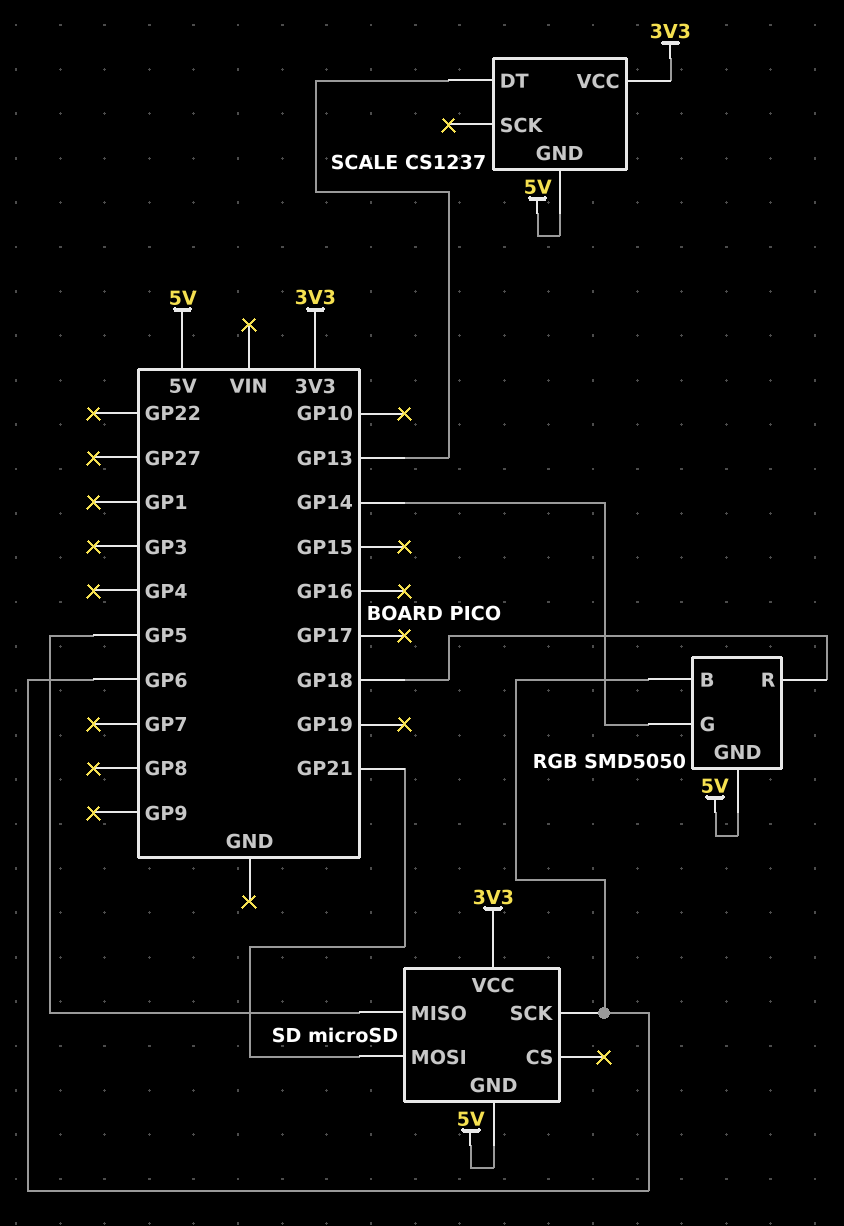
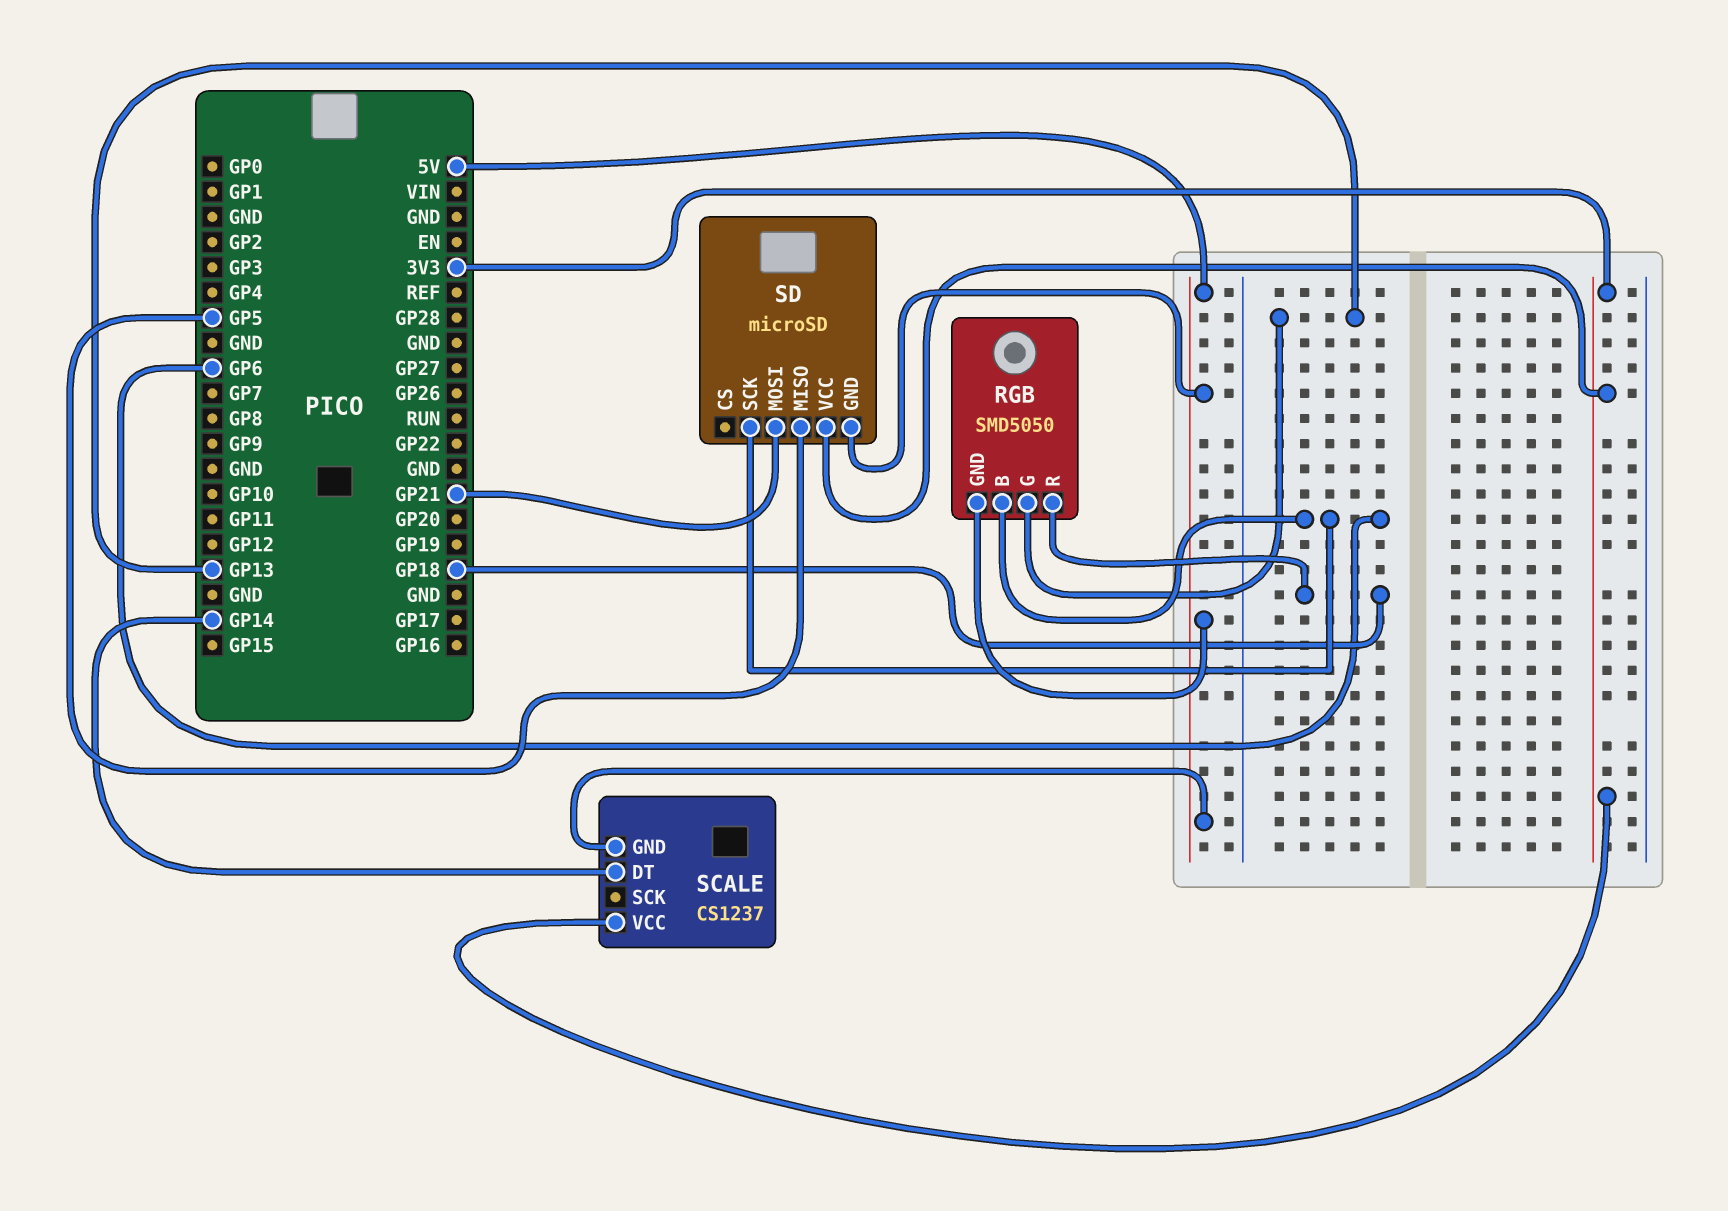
RGB pin G: GP14 -> GP13
SCALE pin DT: GP13 -> GP14

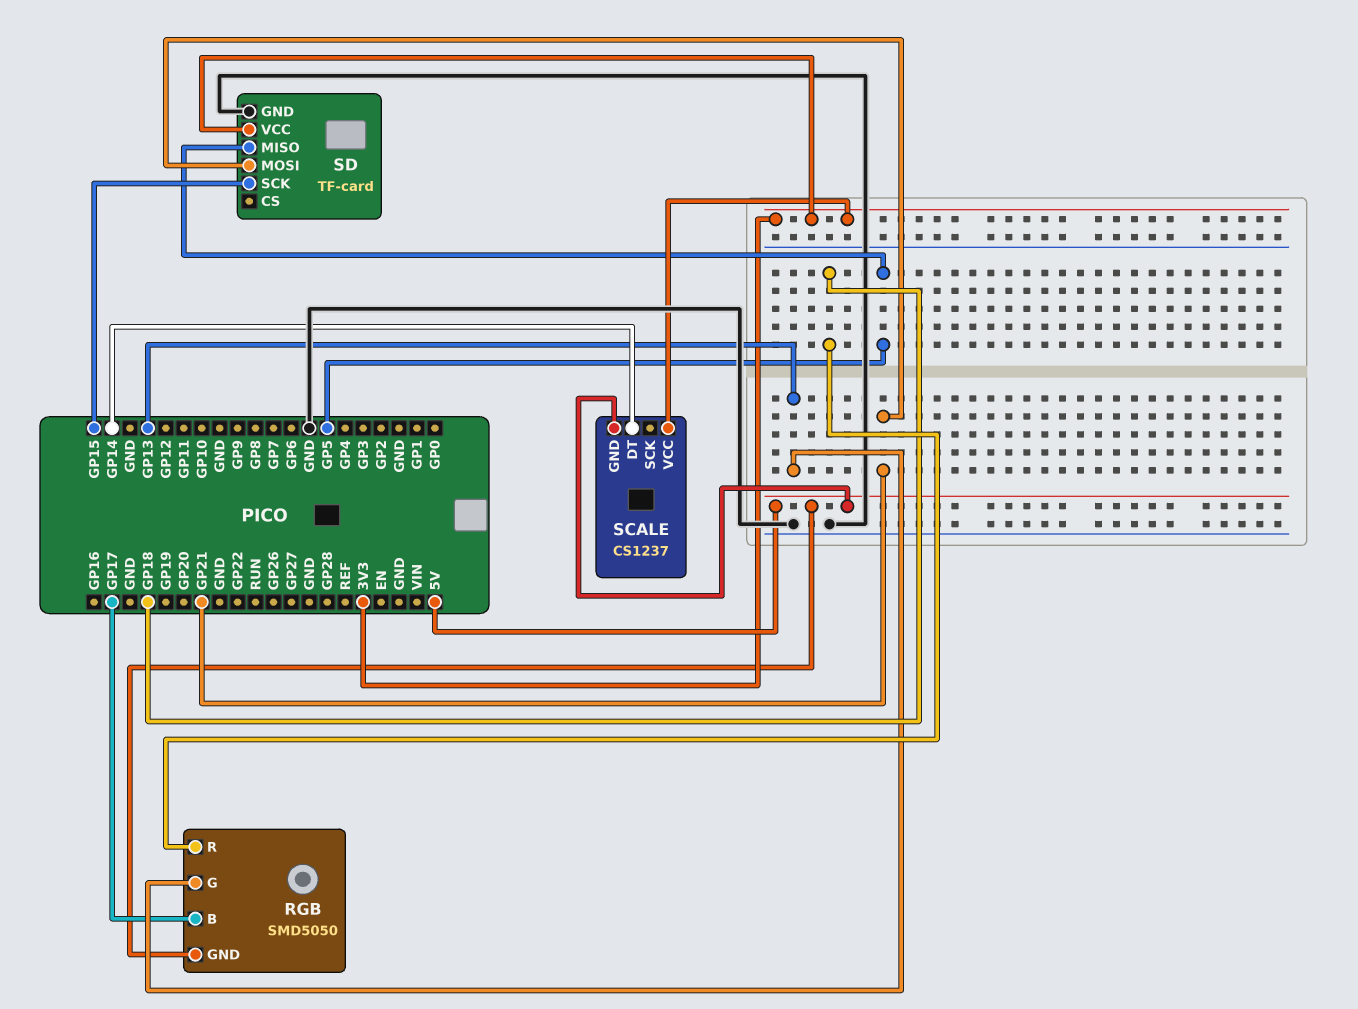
RGB pin B: GP6 -> GP17
SD: microSD -> TF-card
SD pin GND: 5V -> GND
SD pin SCK: GP6 -> GP15

